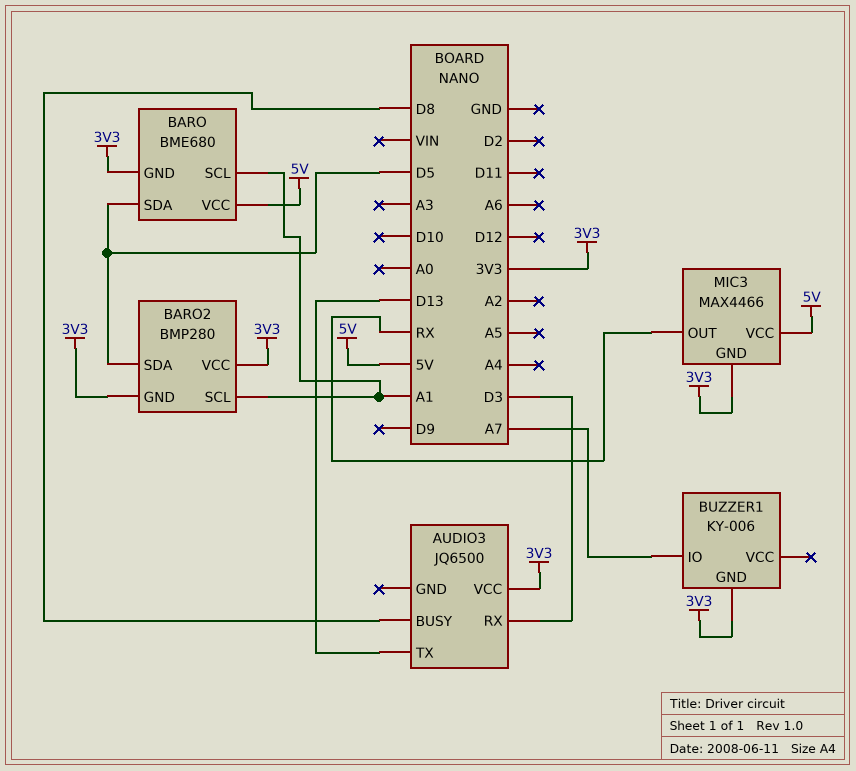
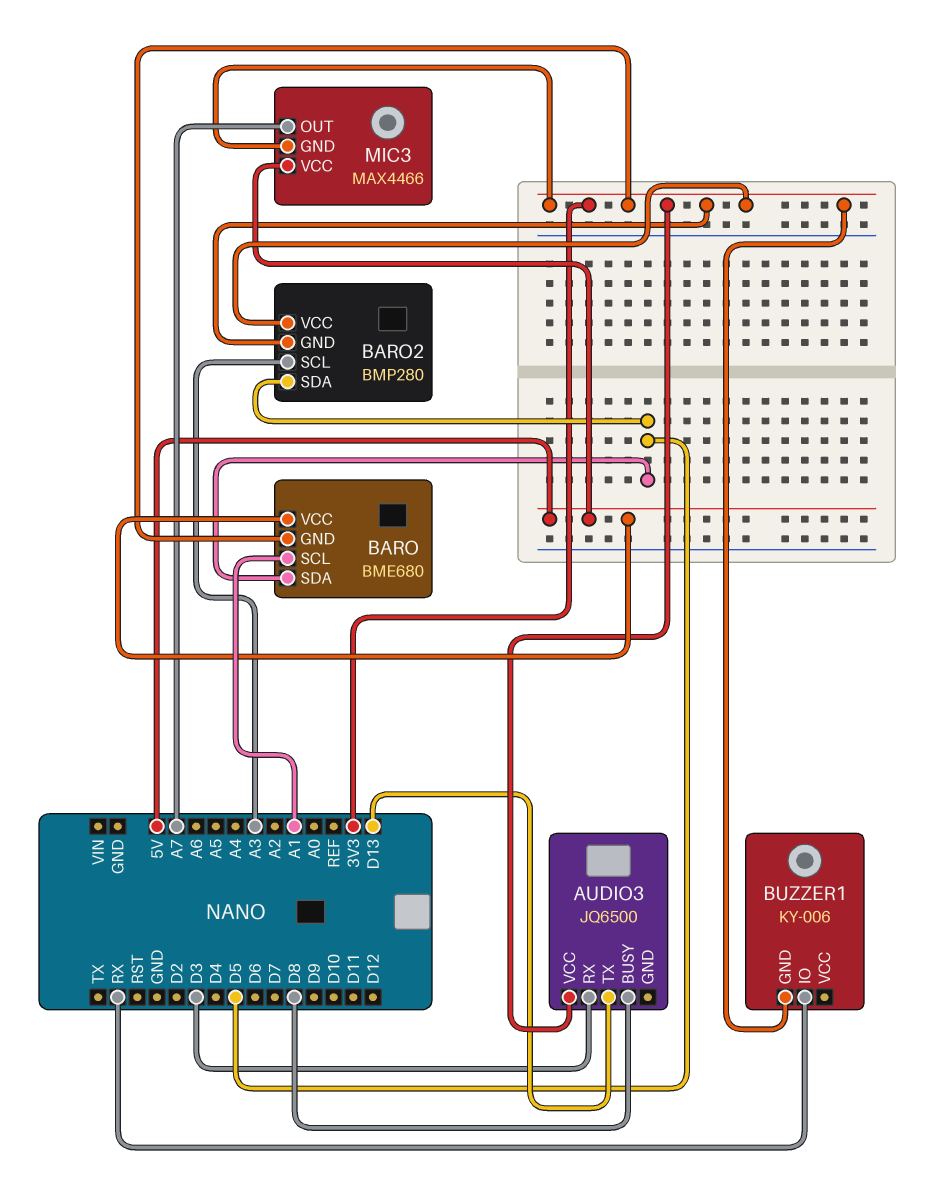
BARO2 pin SCL: A1 -> A3
BUZZER1 pin IO: A7 -> RX
MIC3 pin OUT: RX -> A7

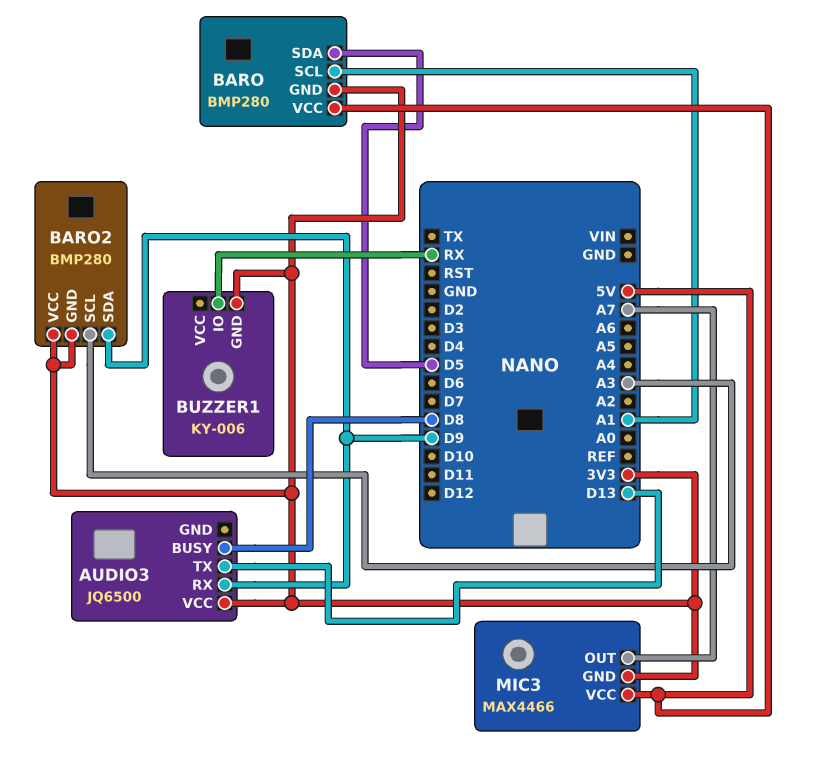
AUDIO3 pin RX: D3 -> D9
BARO: BME680 -> BMP280
BARO2 pin SDA: D5 -> D9

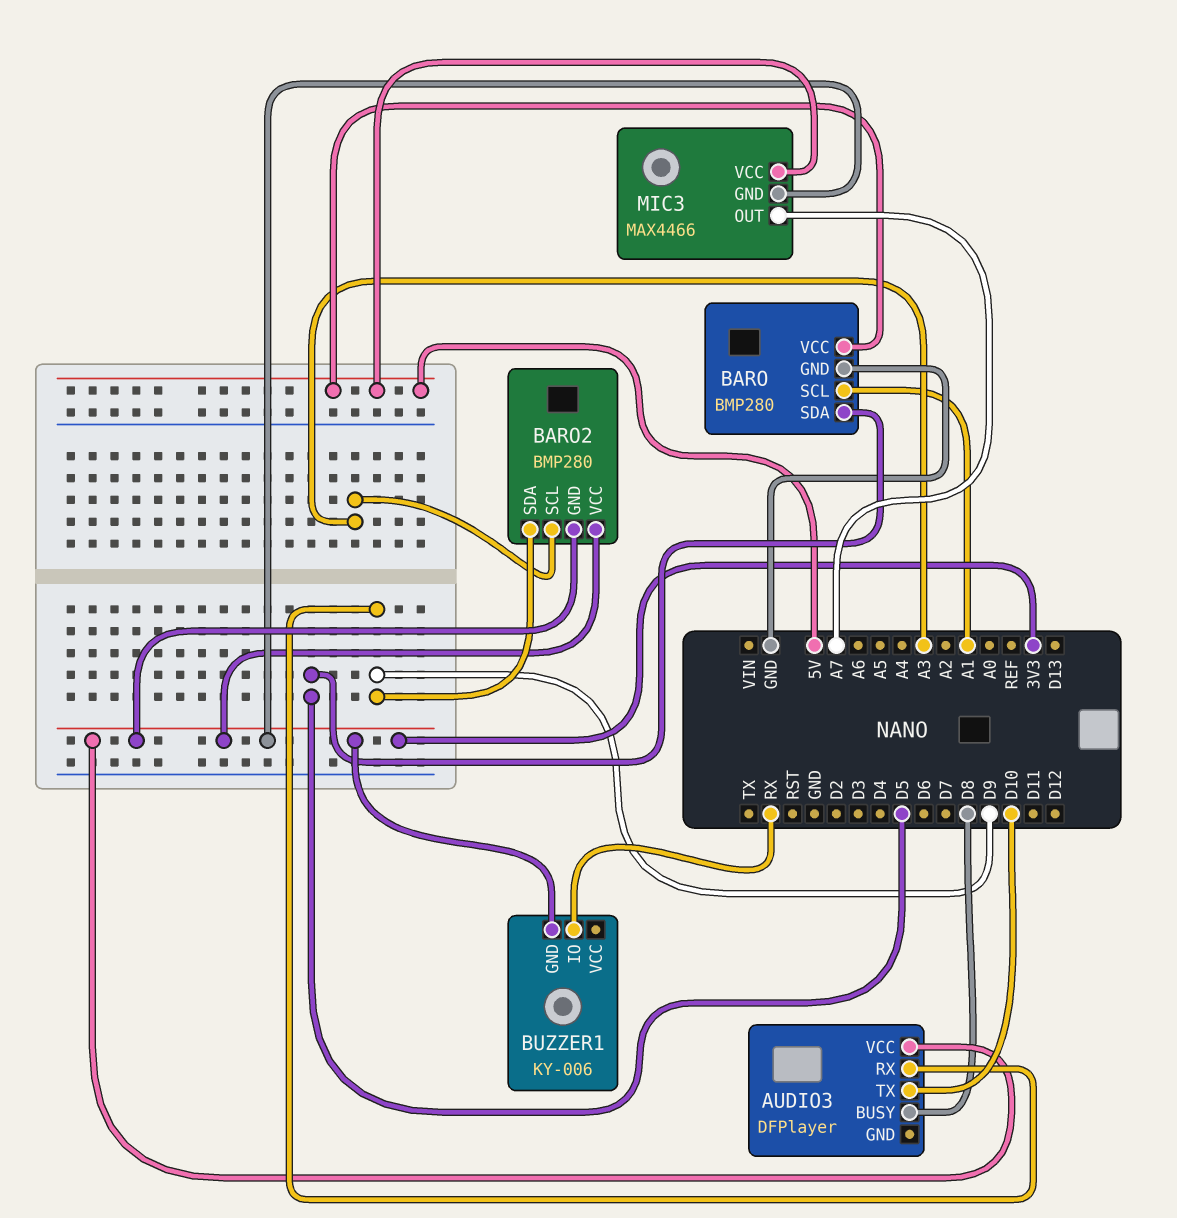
AUDIO3: JQ6500 -> DFPlayer
AUDIO3 pin TX: D13 -> D10
BARO pin GND: 3V3 -> GND

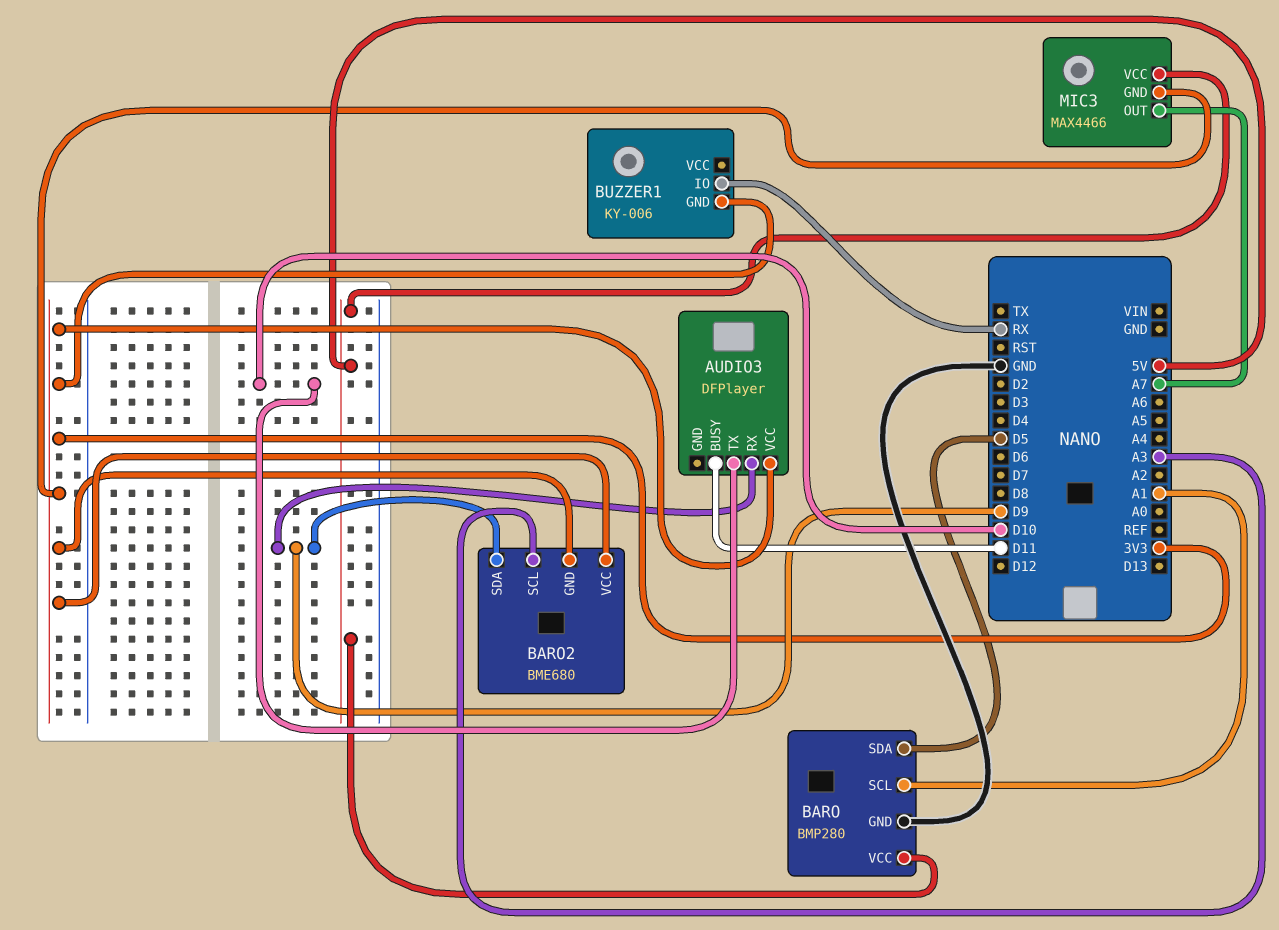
AUDIO3 pin BUSY: D8 -> D11
BARO2: BMP280 -> BME680

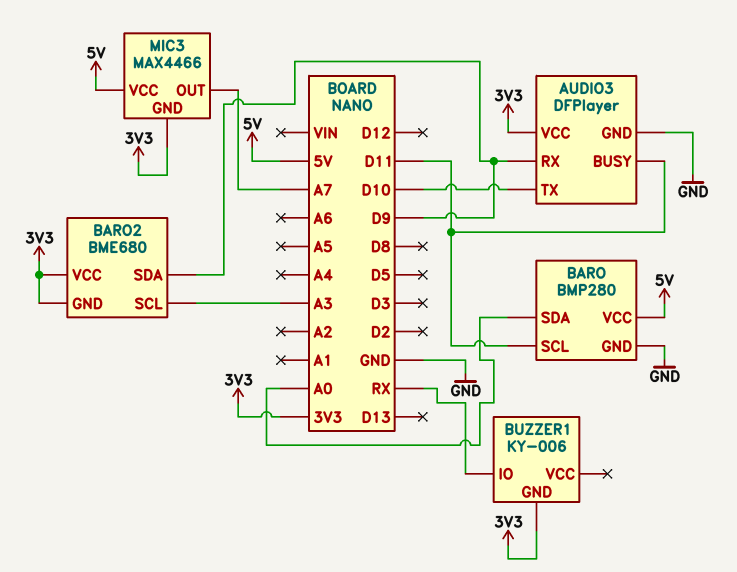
AUDIO3 pin GND: none -> GND
BARO pin SCL: A1 -> D11
BARO pin SDA: D5 -> A0

